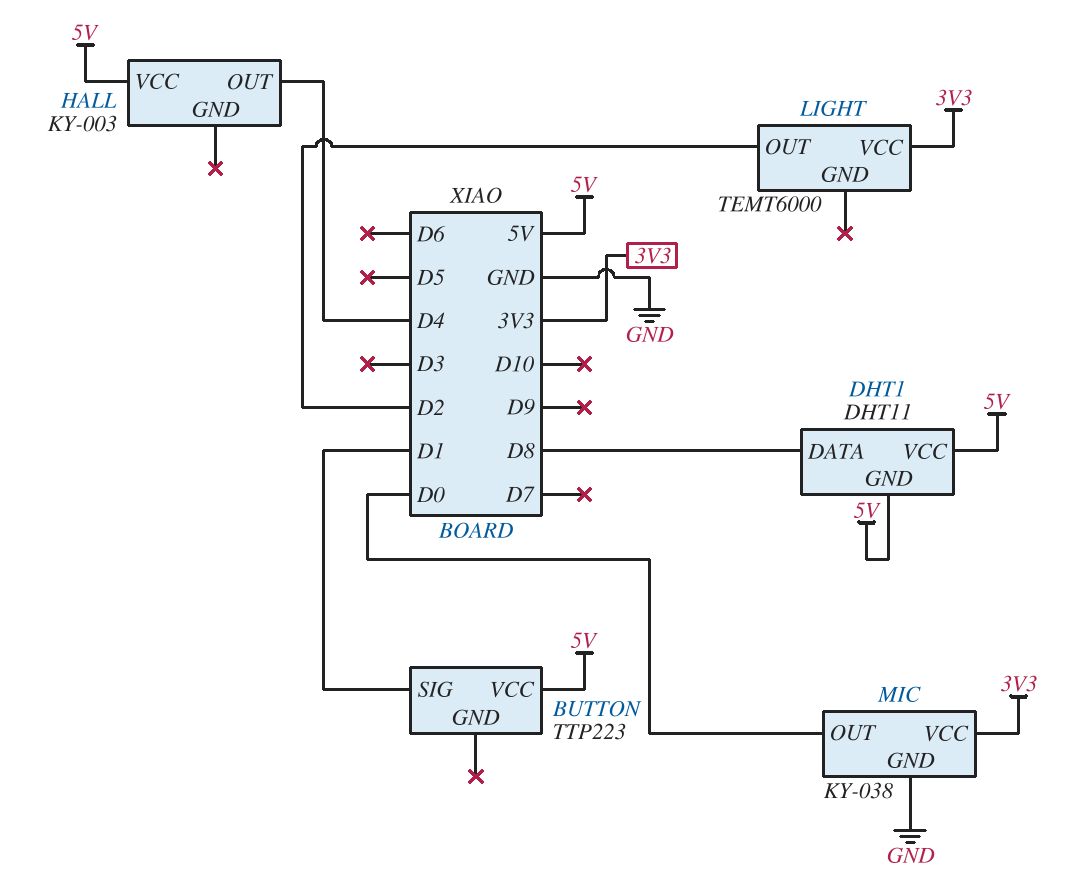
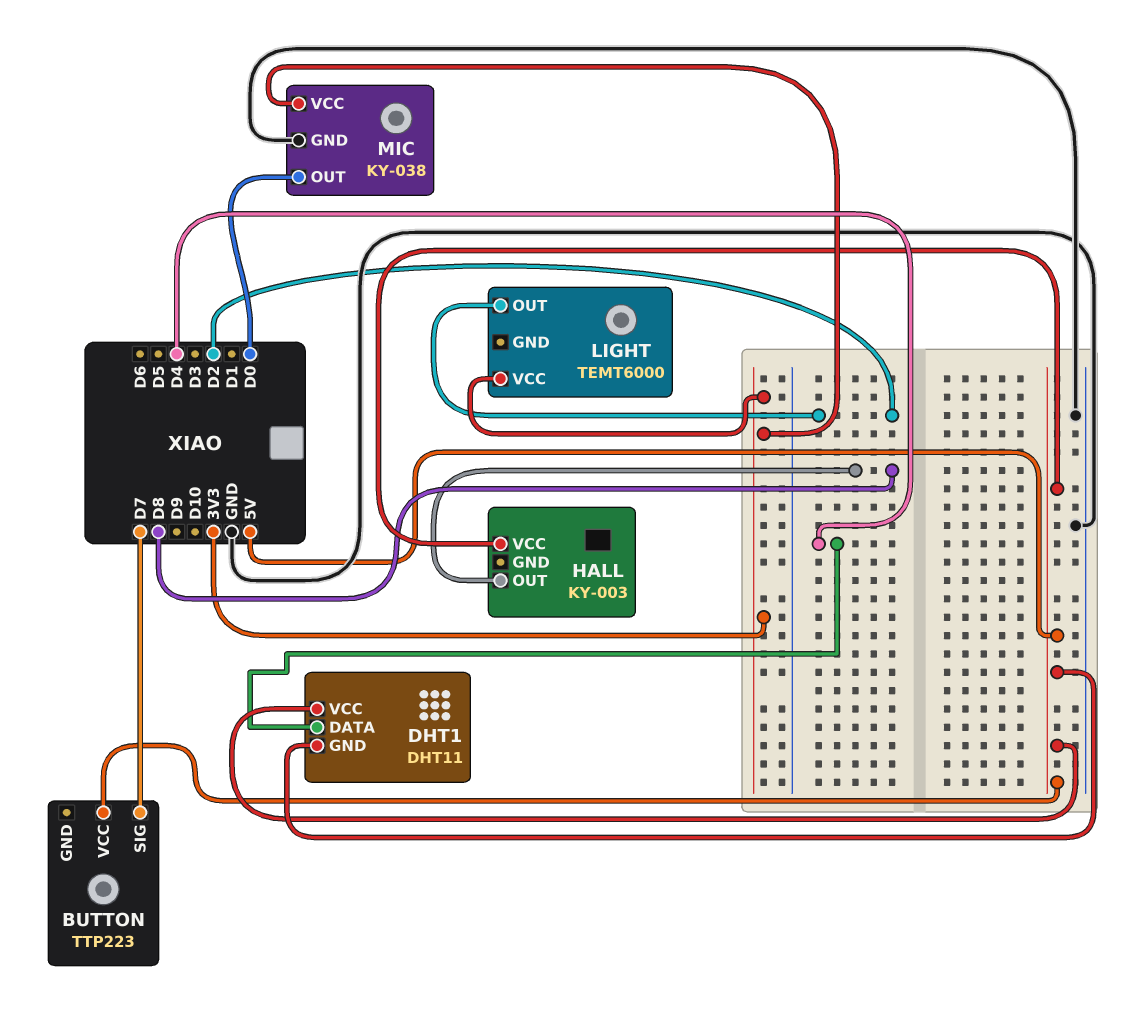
BUTTON pin SIG: D1 -> D7
DHT1 pin DATA: D8 -> D4
HALL pin OUT: D4 -> D8

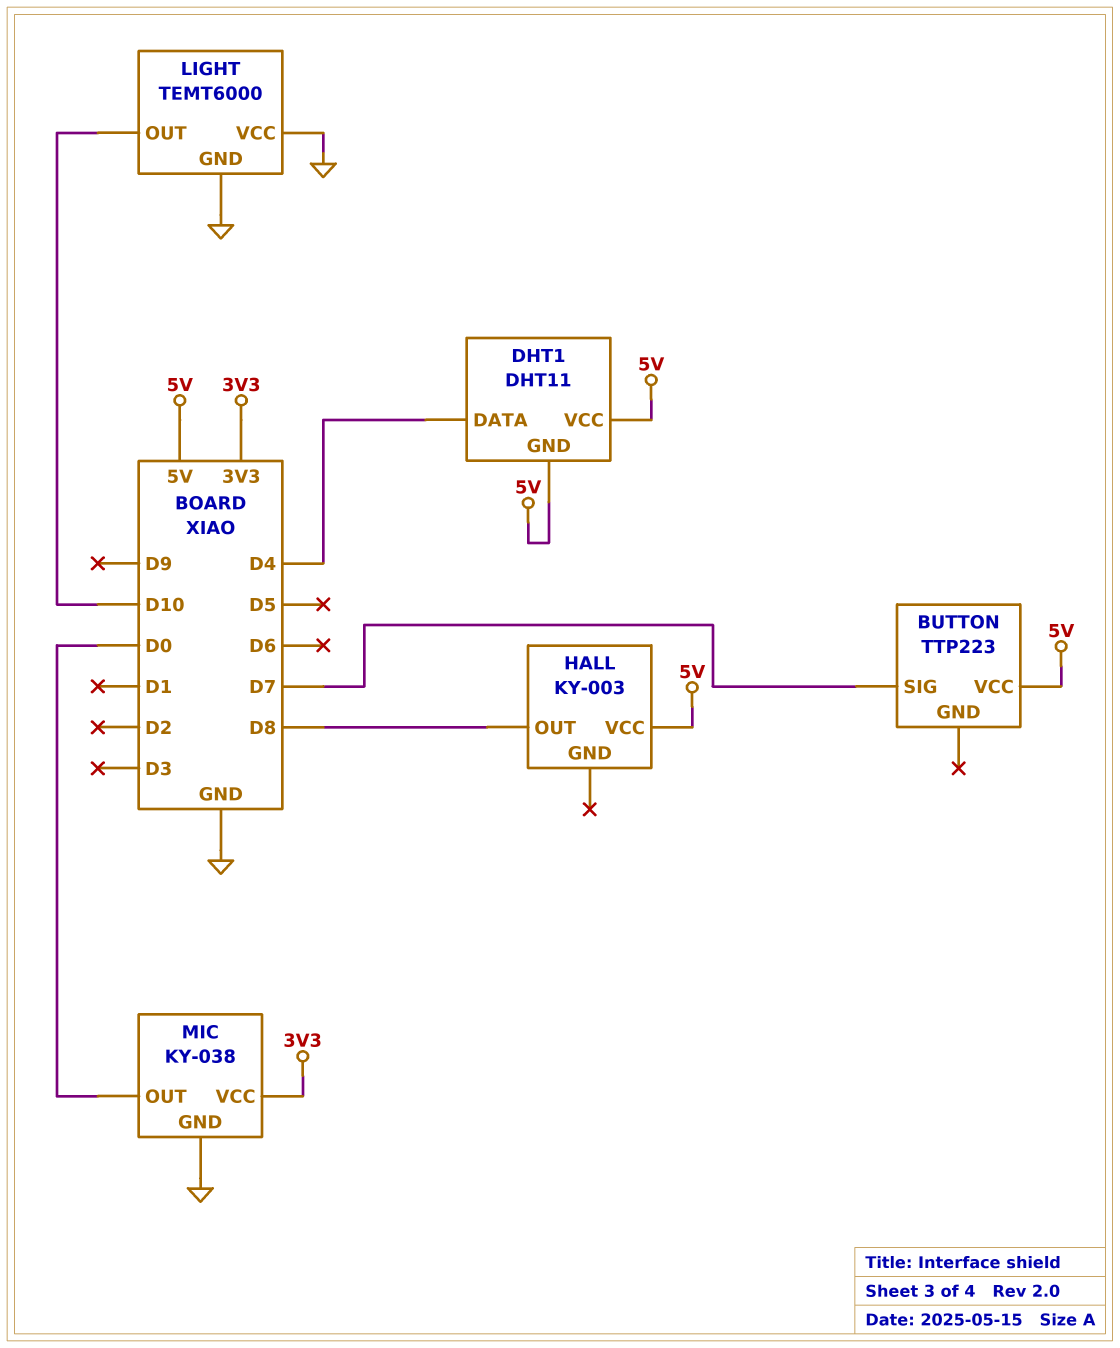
LIGHT pin GND: none -> GND
LIGHT pin OUT: D2 -> D10
LIGHT pin VCC: 3V3 -> GND

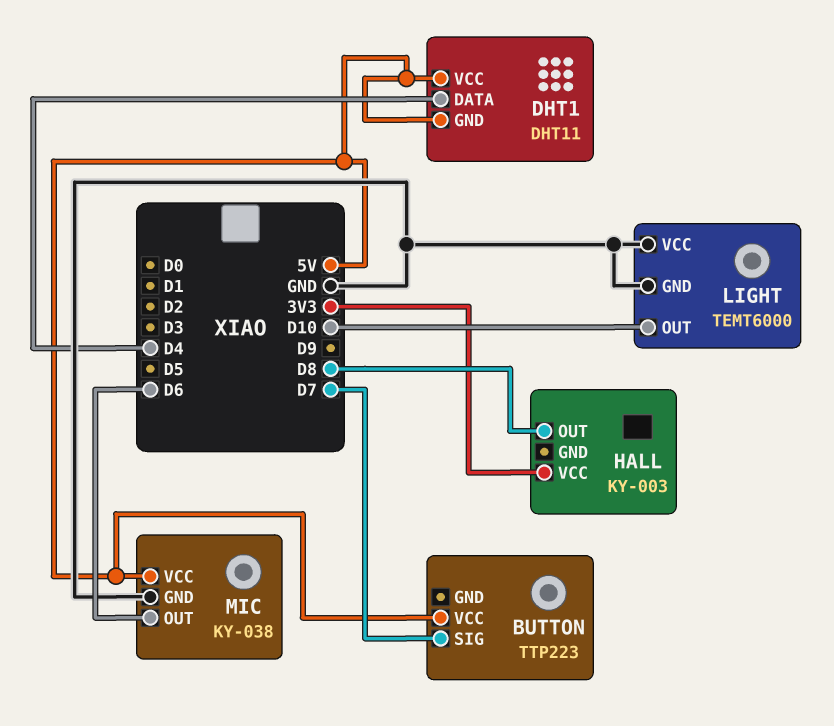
HALL pin VCC: 5V -> 3V3
MIC pin OUT: D0 -> D6
MIC pin VCC: 3V3 -> 5V

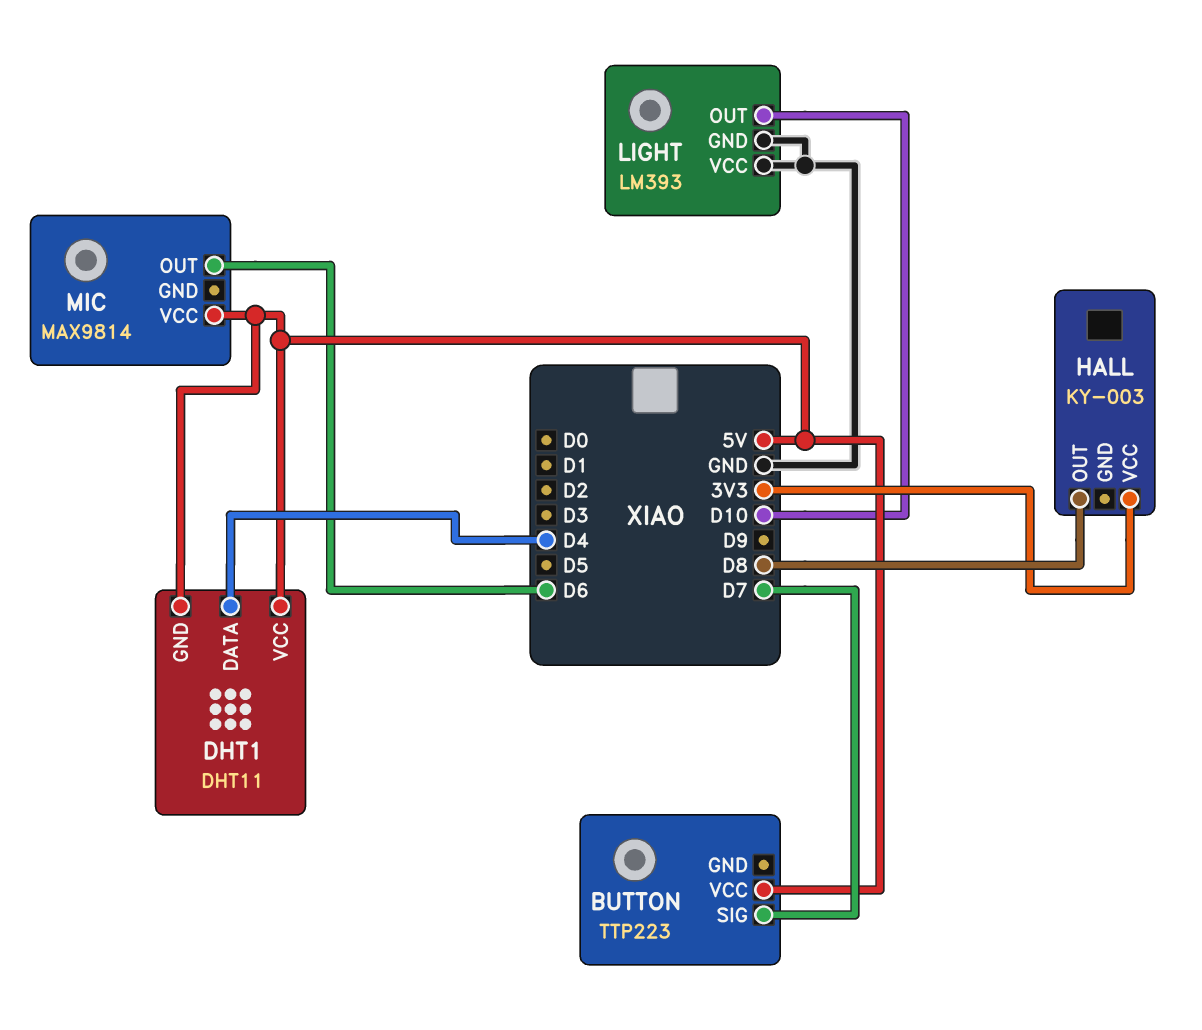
LIGHT: TEMT6000 -> LM393
MIC: KY-038 -> MAX9814
MIC pin GND: GND -> none

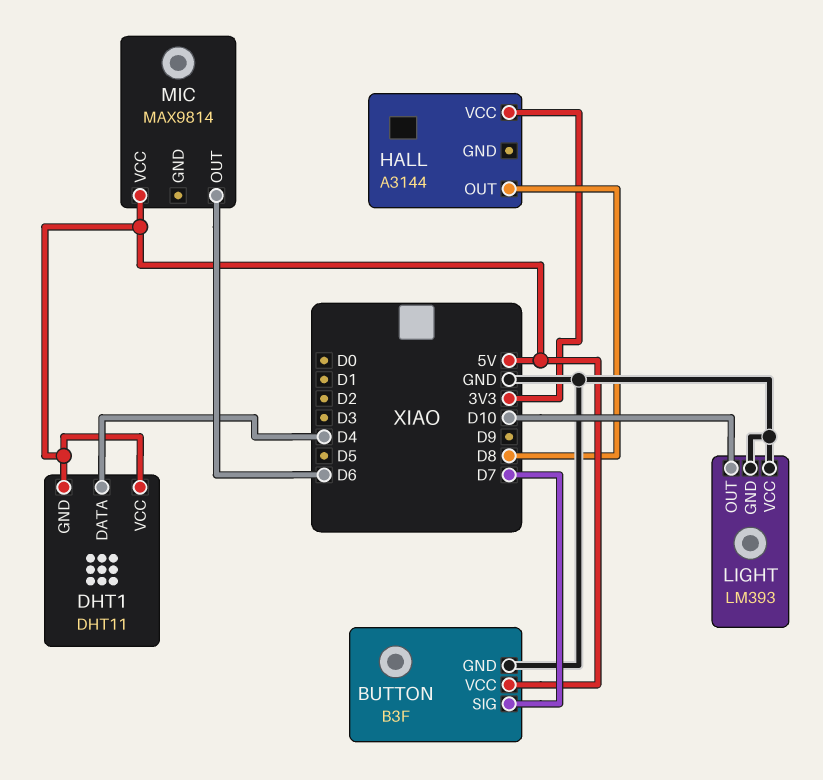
BUTTON: TTP223 -> B3F
BUTTON pin GND: none -> GND
HALL: KY-003 -> A3144

